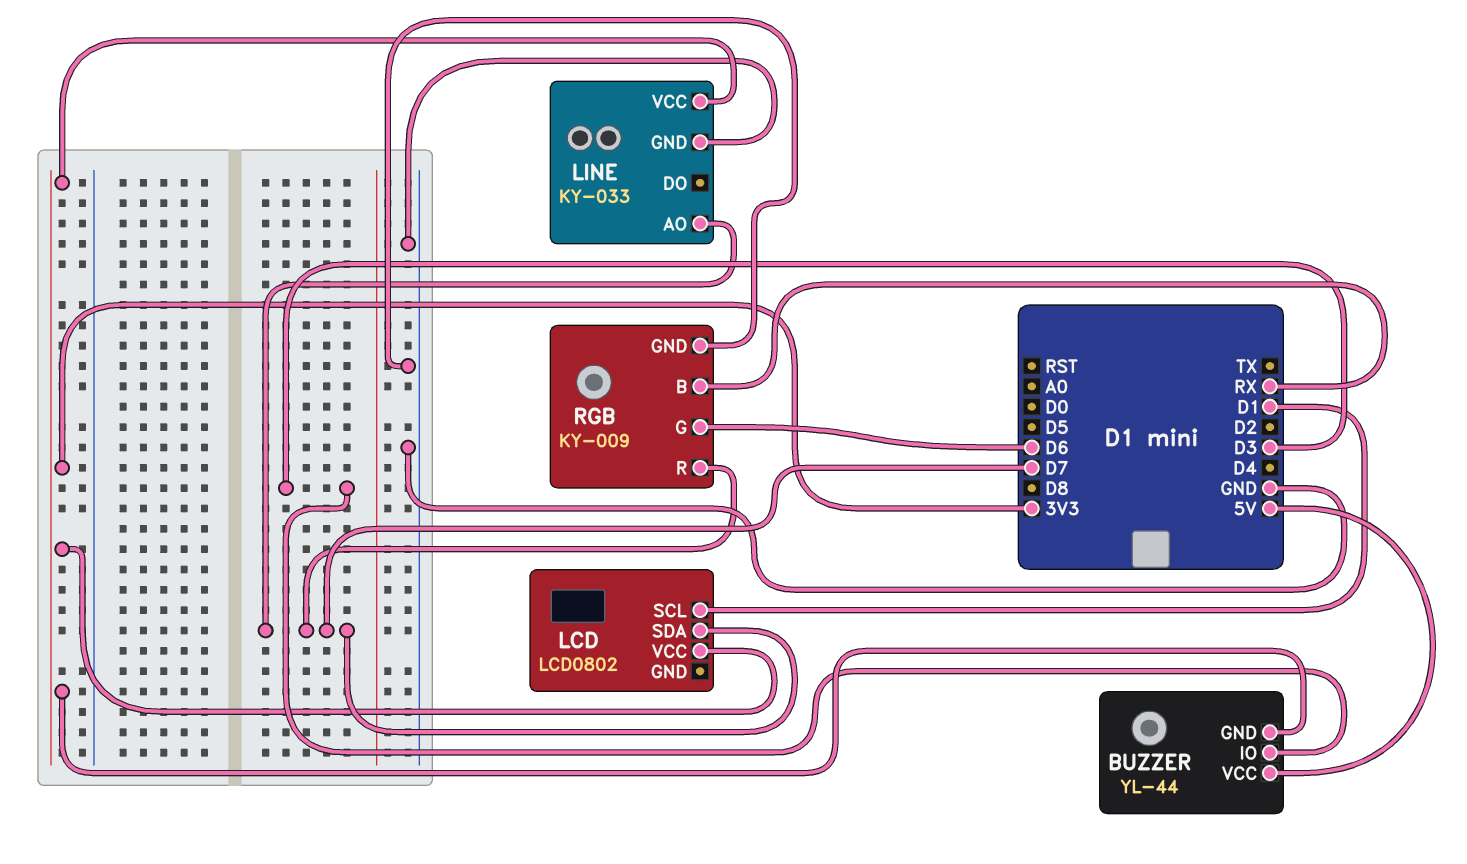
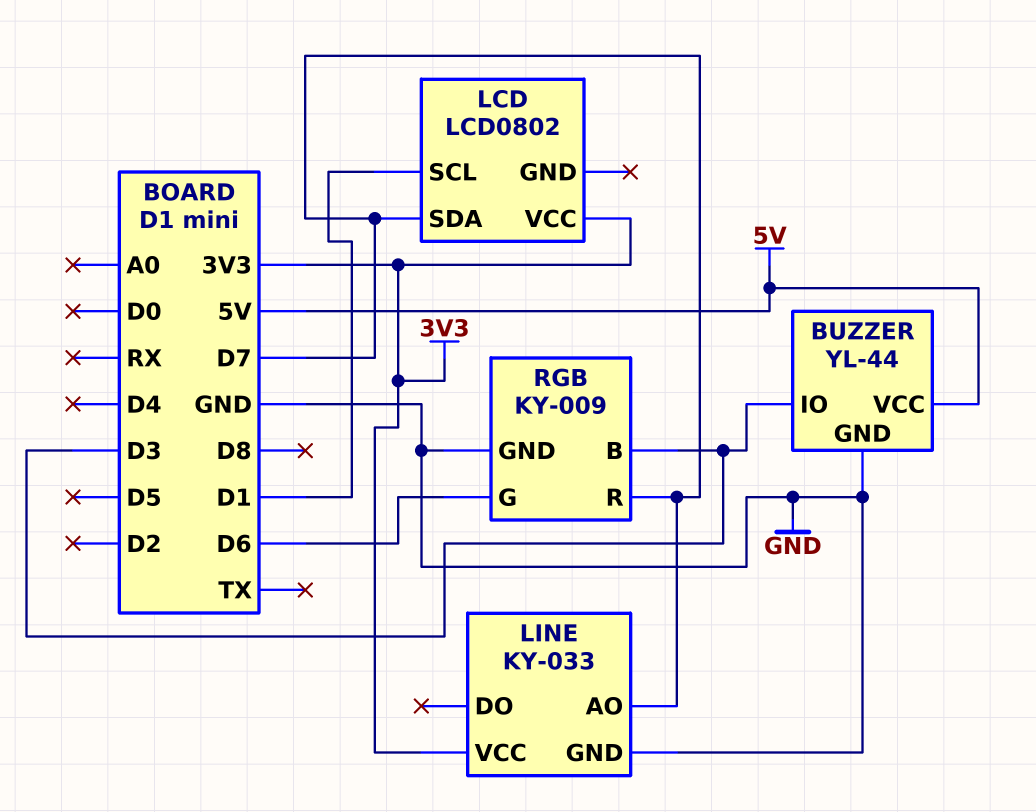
BUZZER pin GND: 3V3 -> GND
RGB pin B: RX -> D3

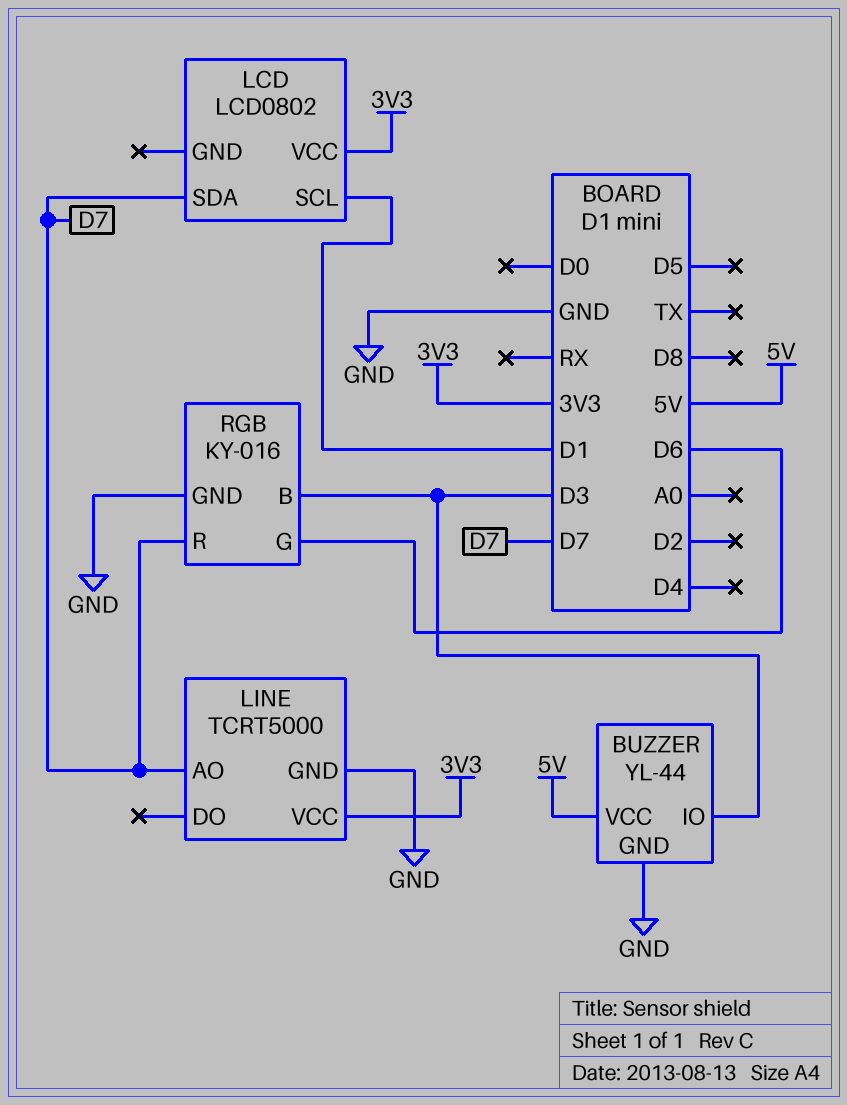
LINE: KY-033 -> TCRT5000
RGB: KY-009 -> KY-016

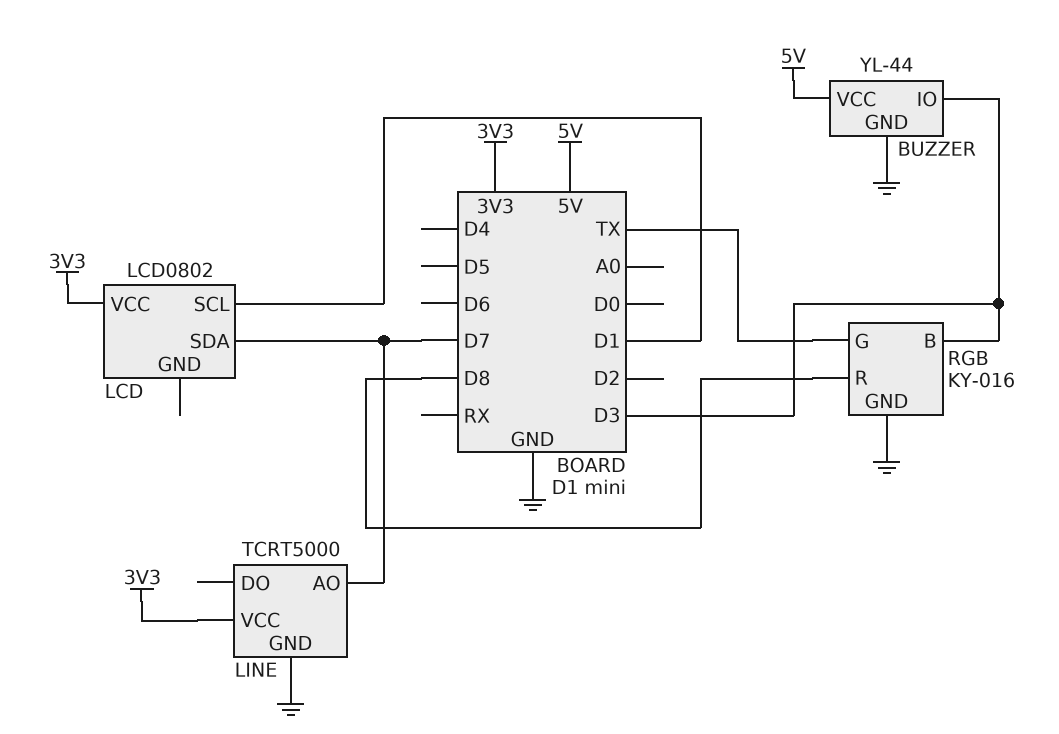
RGB pin G: D6 -> TX
RGB pin R: D7 -> D8

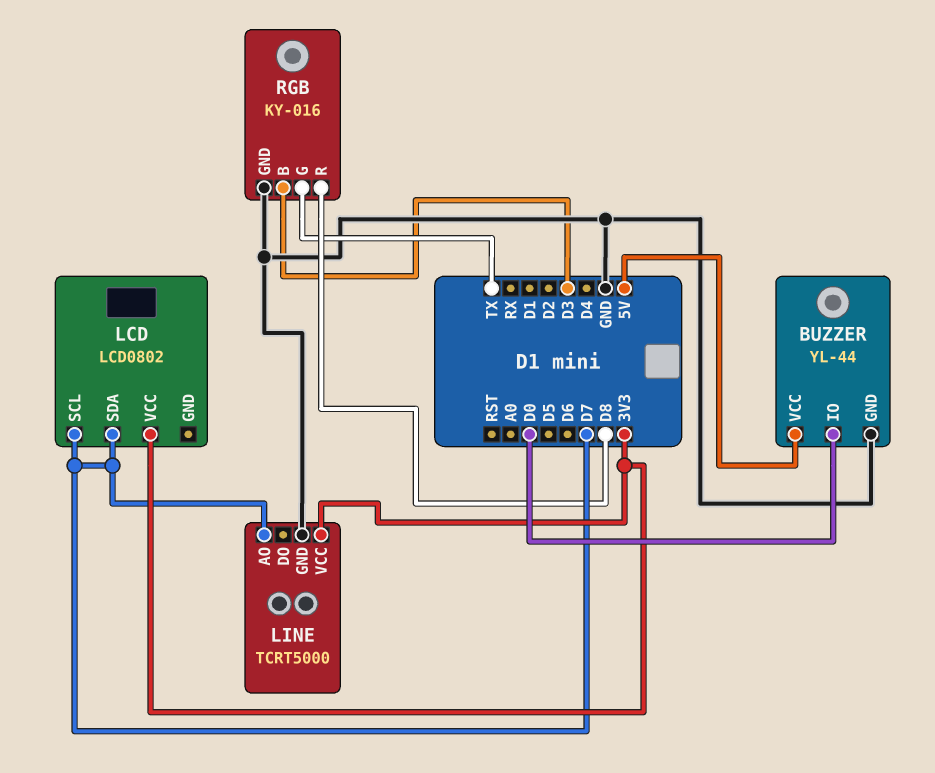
BUZZER pin IO: D3 -> D0
LCD pin SCL: D1 -> D7

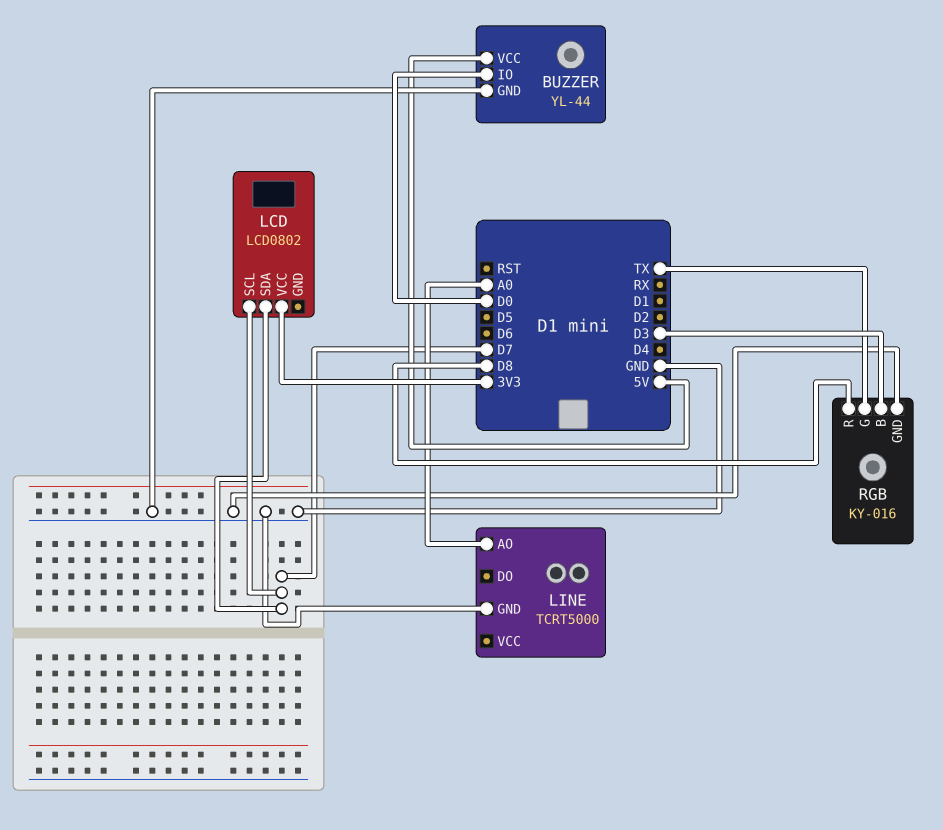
LINE pin AO: D7 -> A0
LINE pin VCC: 3V3 -> none

